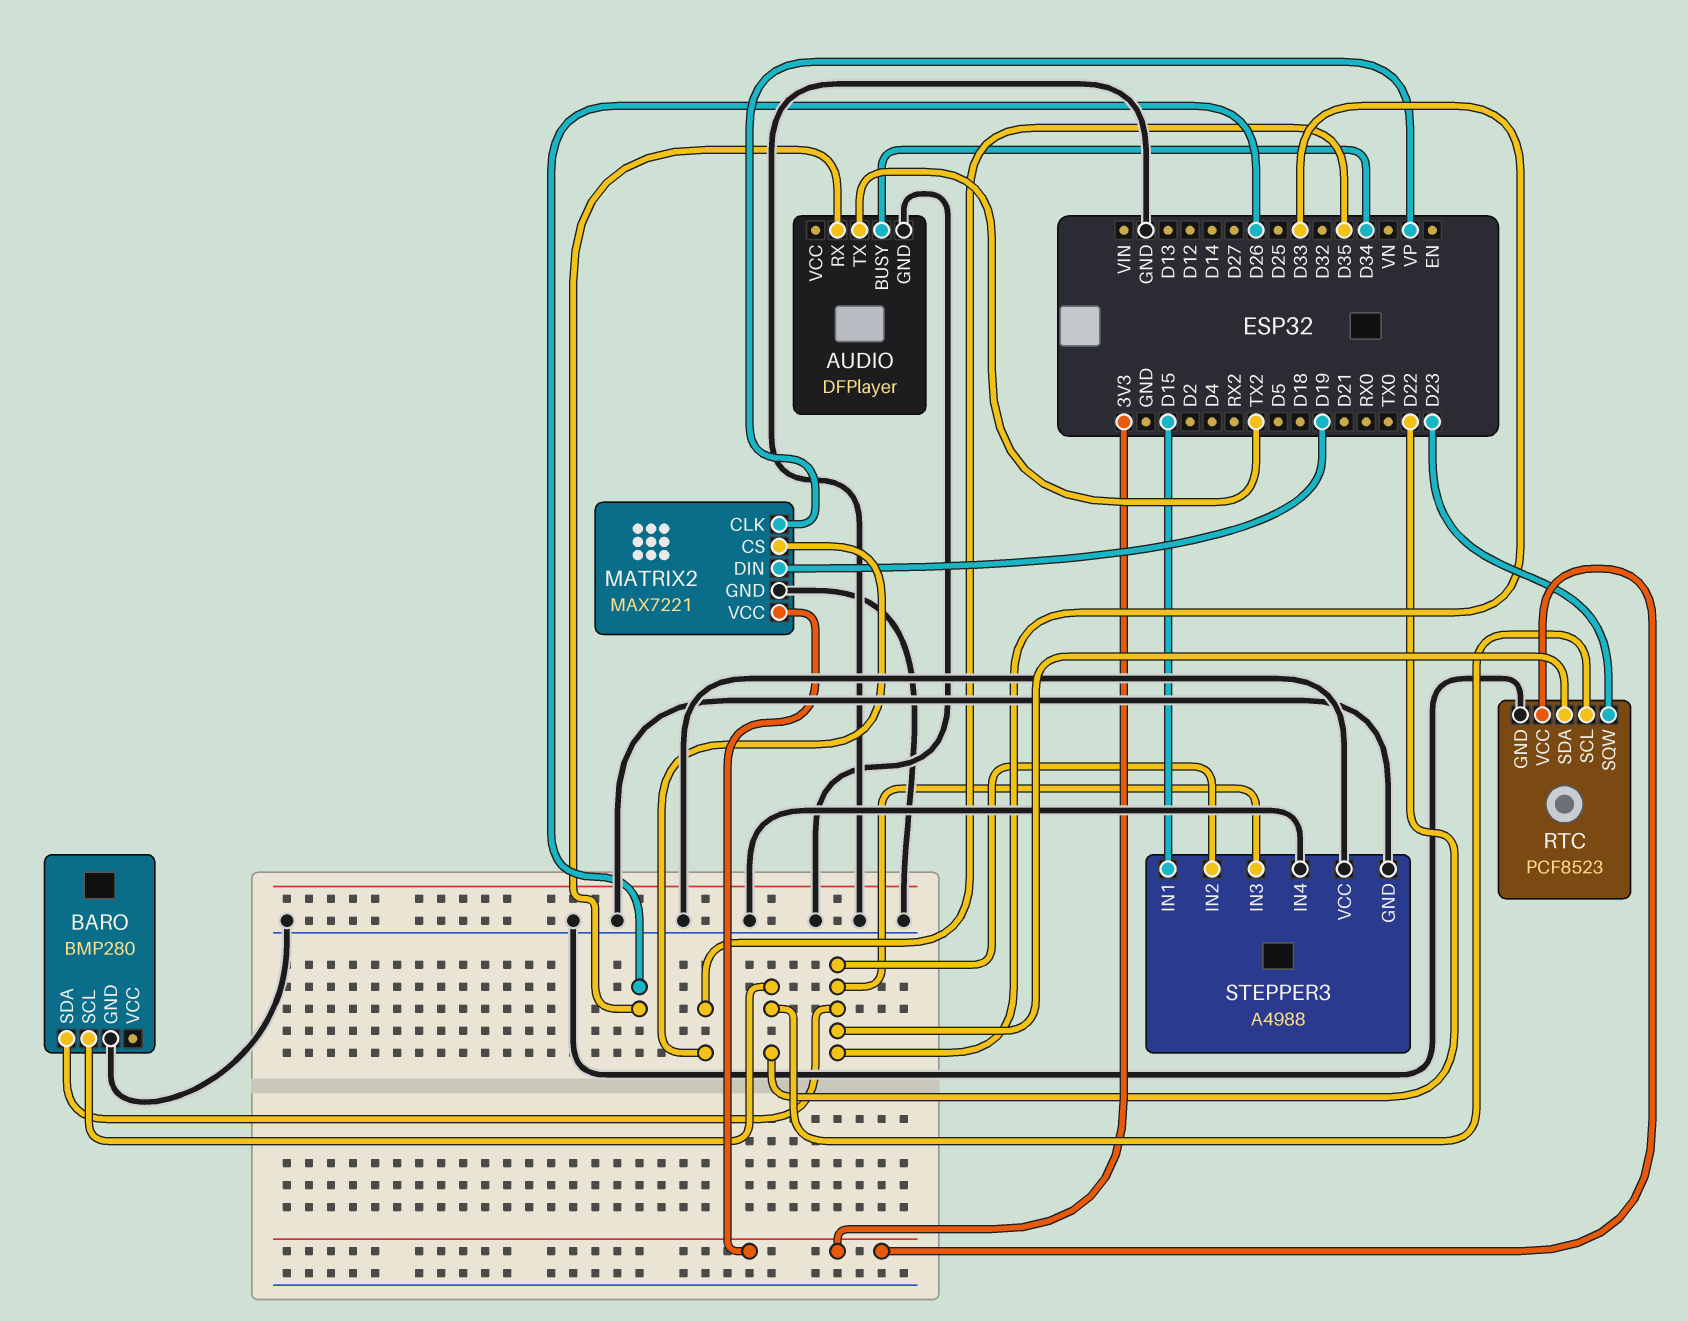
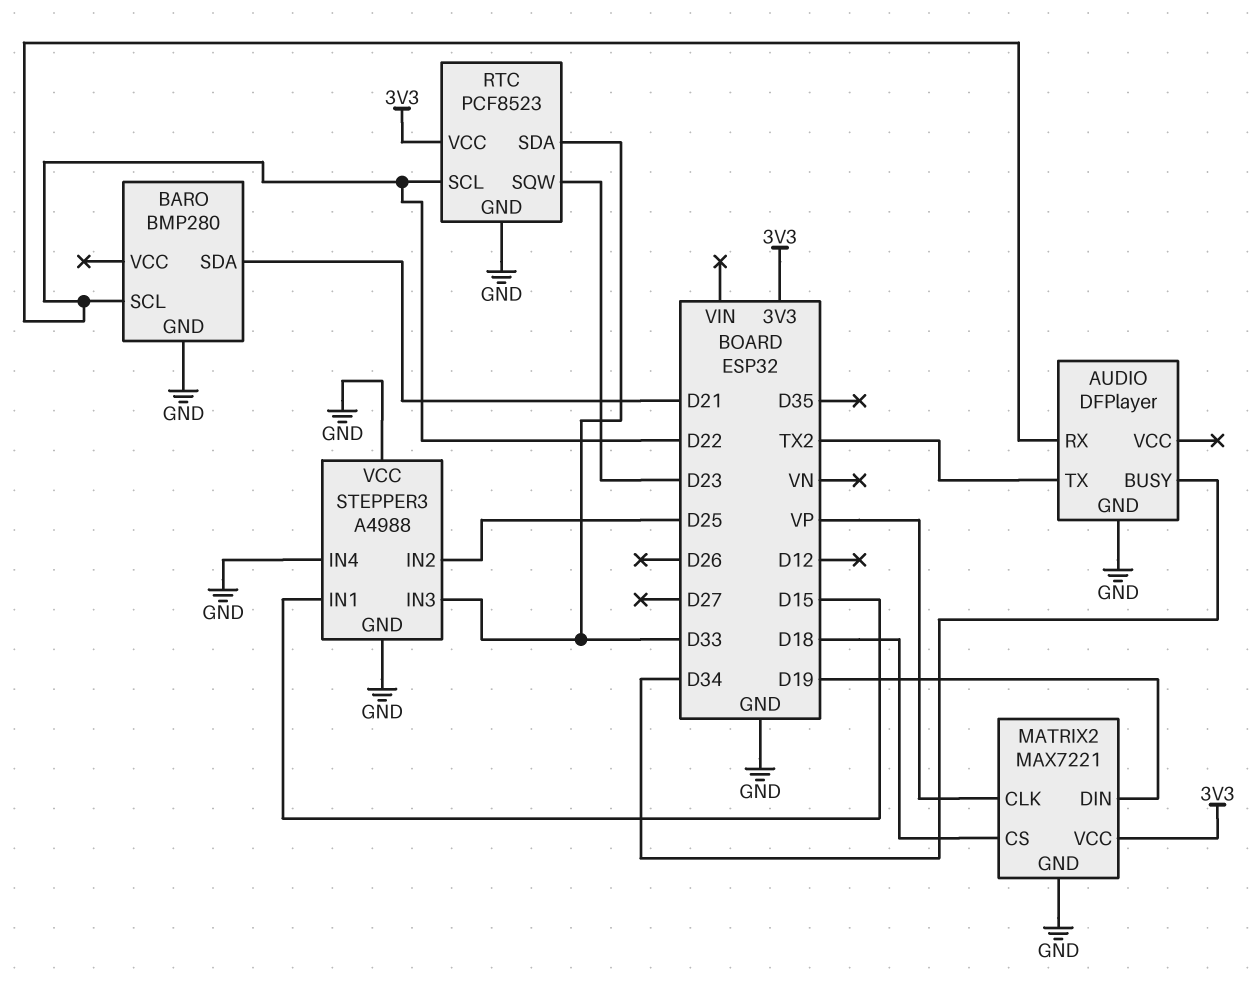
AUDIO pin RX: D26 -> D22
BARO pin SDA: D33 -> D21
MATRIX2 pin CS: D35 -> D18
STEPPER3 pin IN2: D33 -> D25

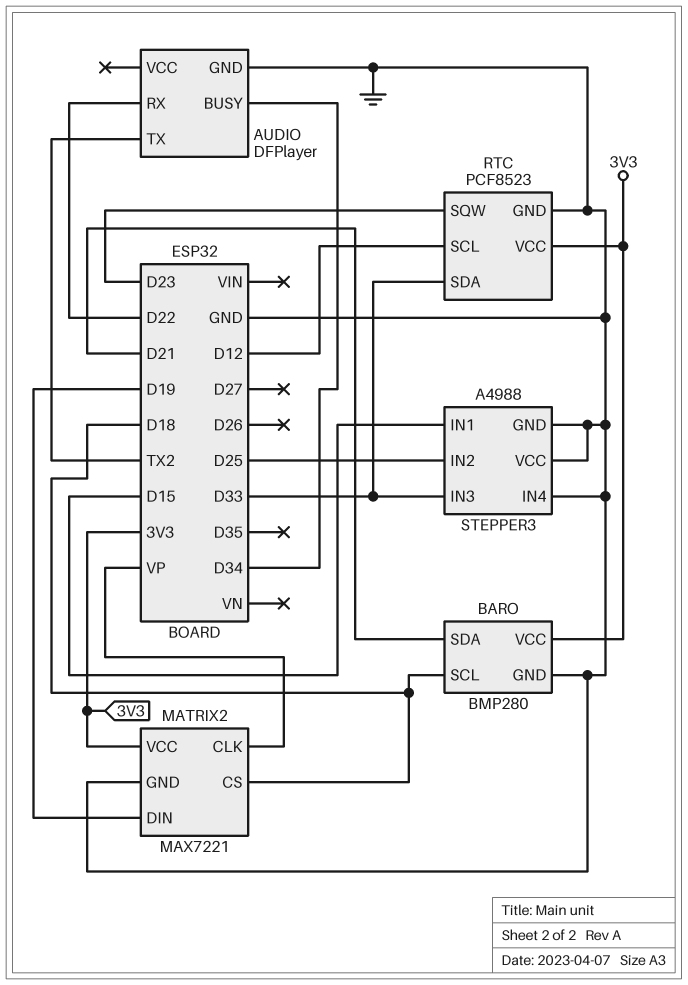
BARO pin SCL: D22 -> D18
BARO pin VCC: none -> 3V3
RTC pin SCL: D22 -> D12

